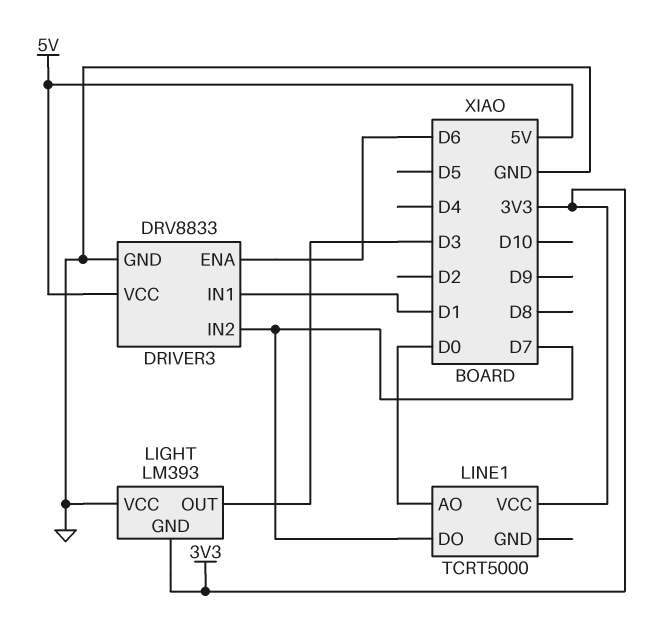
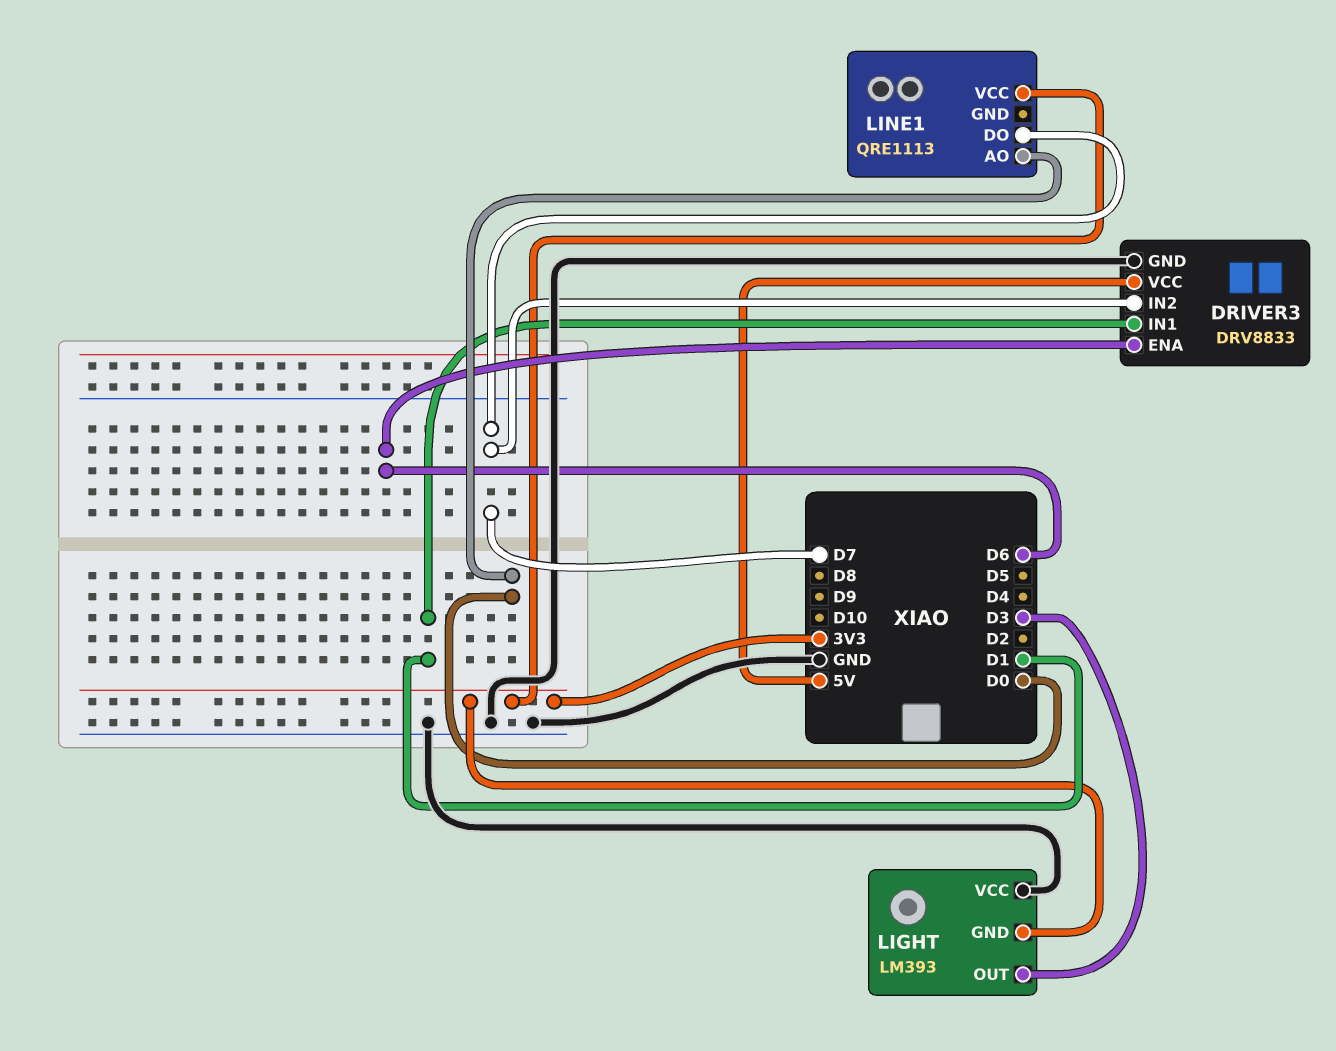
LINE1: TCRT5000 -> QRE1113

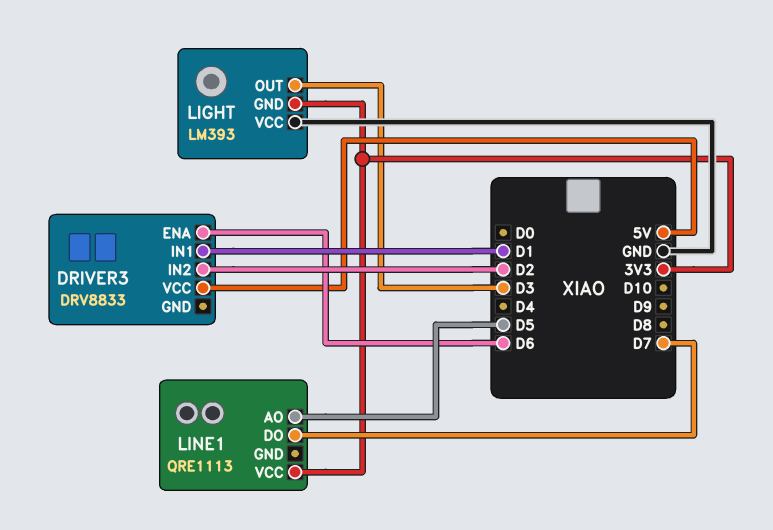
DRIVER3 pin GND: GND -> none
DRIVER3 pin IN2: D7 -> D2
LINE1 pin AO: D0 -> D5

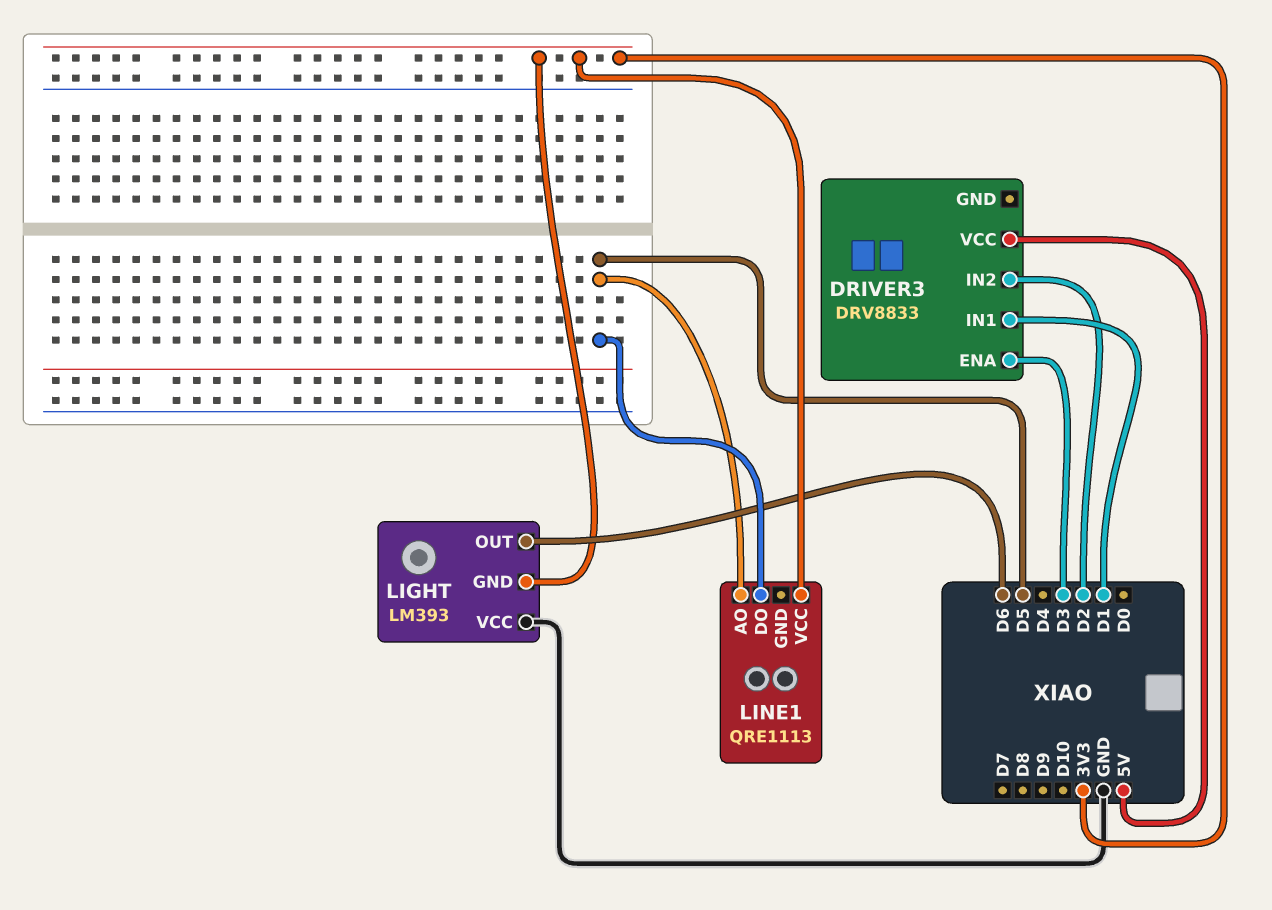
DRIVER3 pin ENA: D6 -> D3
LIGHT pin OUT: D3 -> D6
LINE1 pin DO: D7 -> D5

